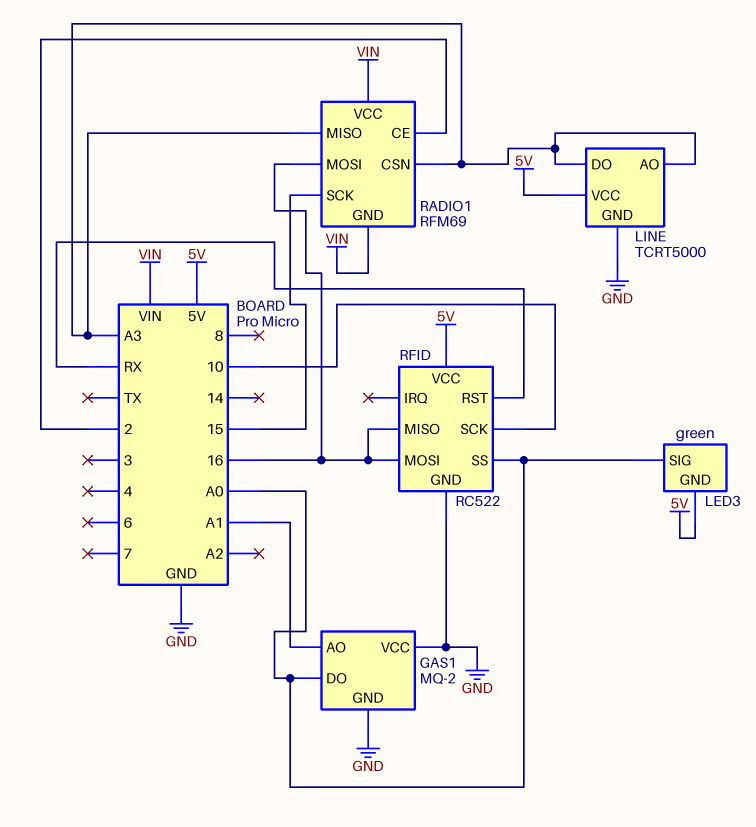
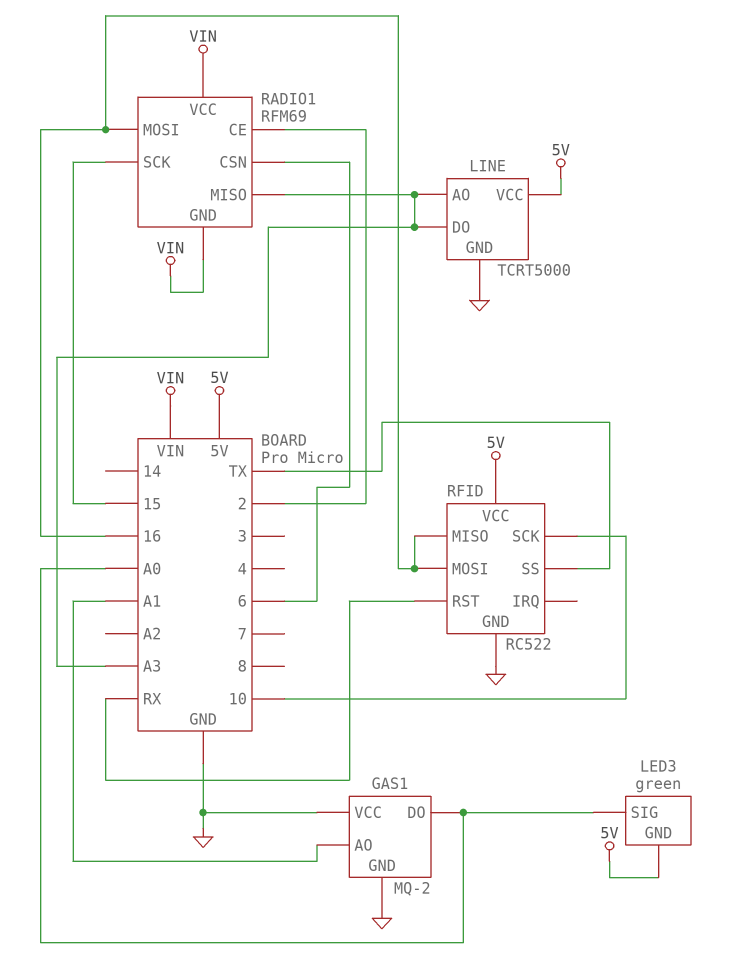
RADIO1 pin CSN: A3 -> 6
RFID pin SS: A0 -> TX

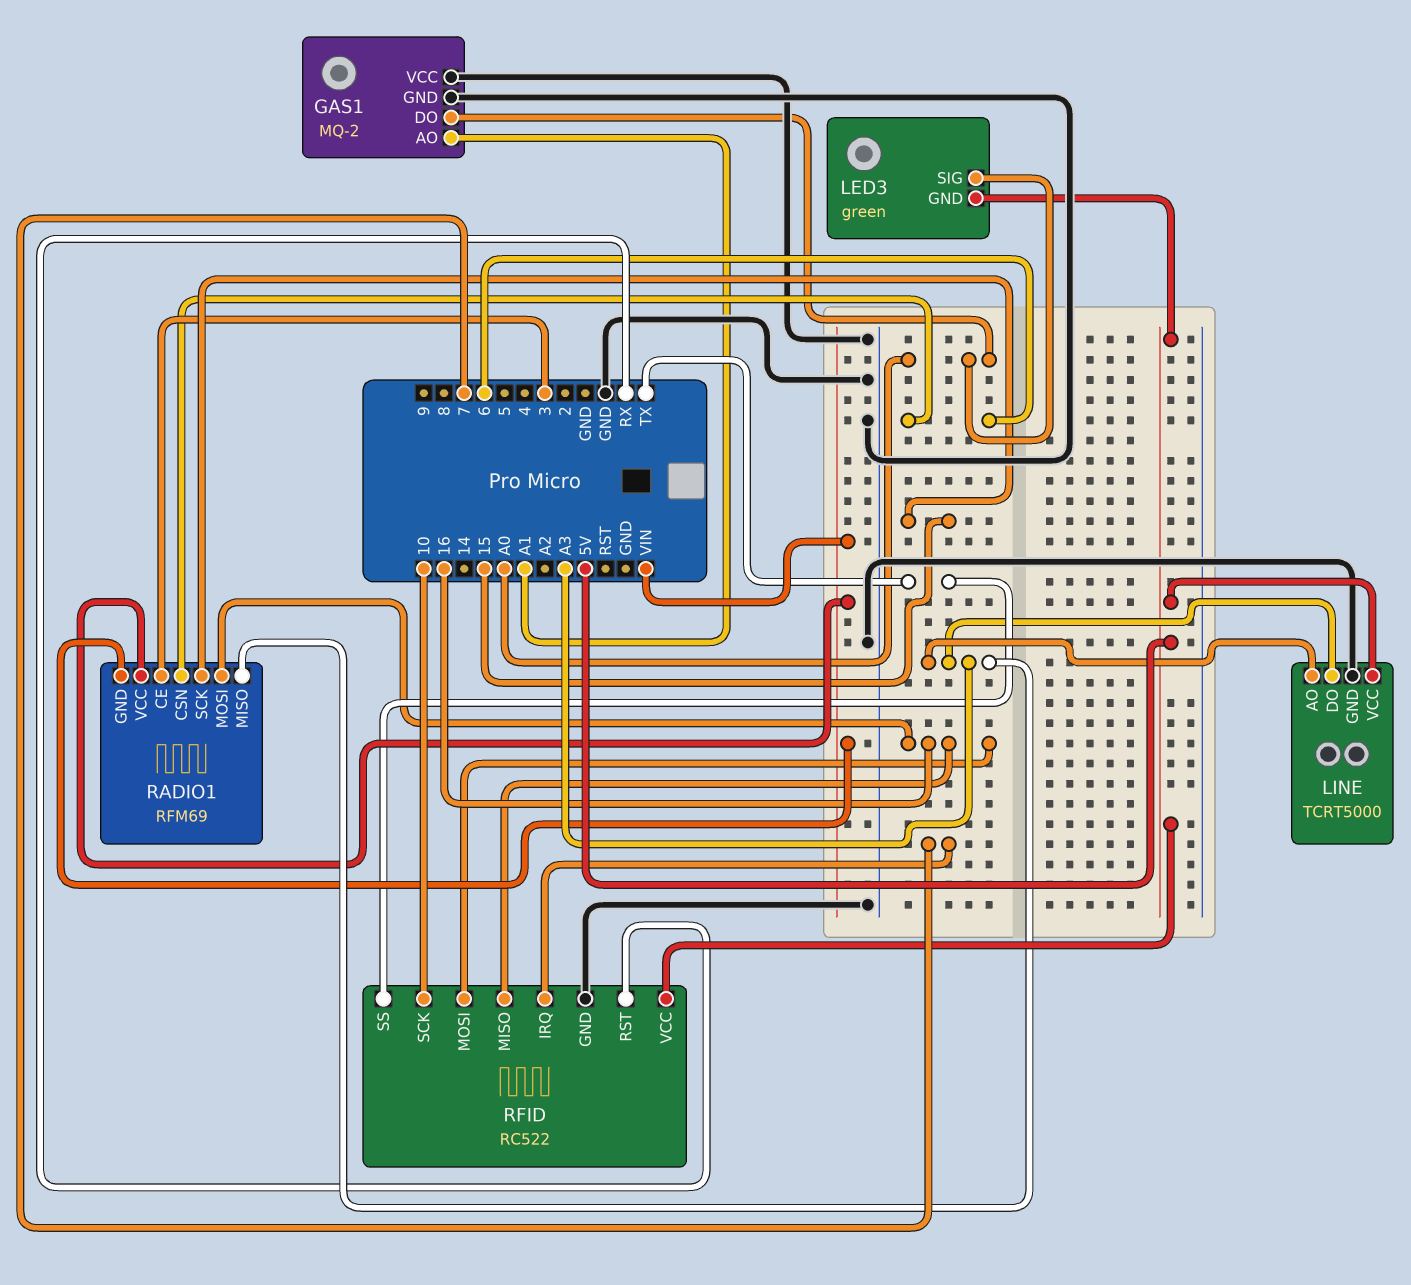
RADIO1 pin CE: 2 -> 3
RFID pin IRQ: none -> 7

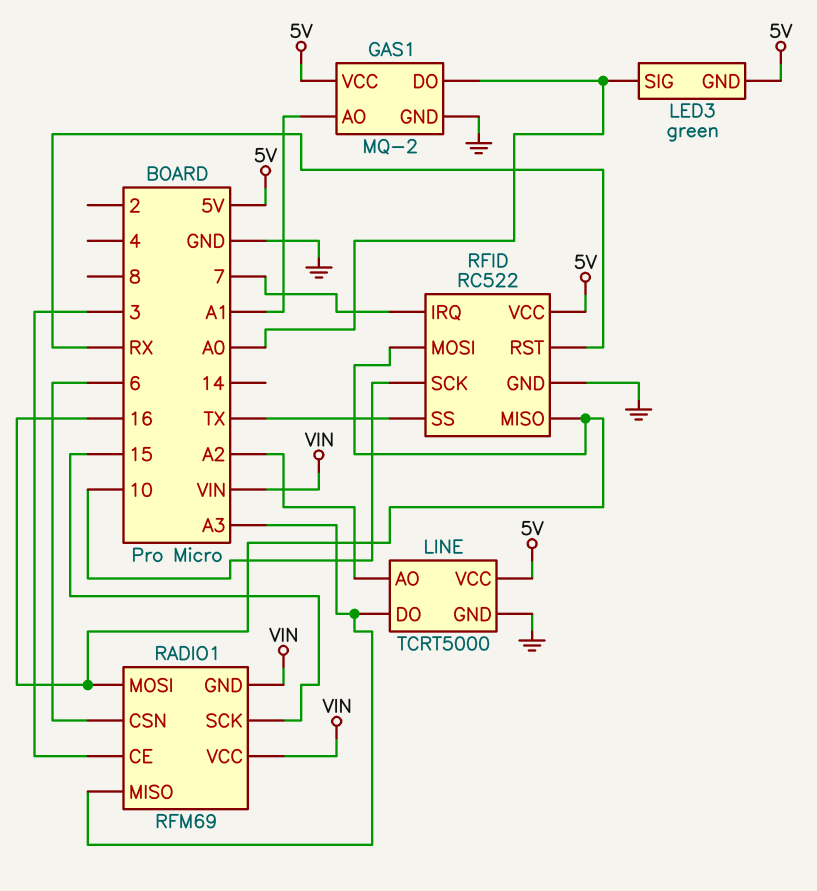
GAS1 pin VCC: GND -> 5V
LINE pin AO: A3 -> A2

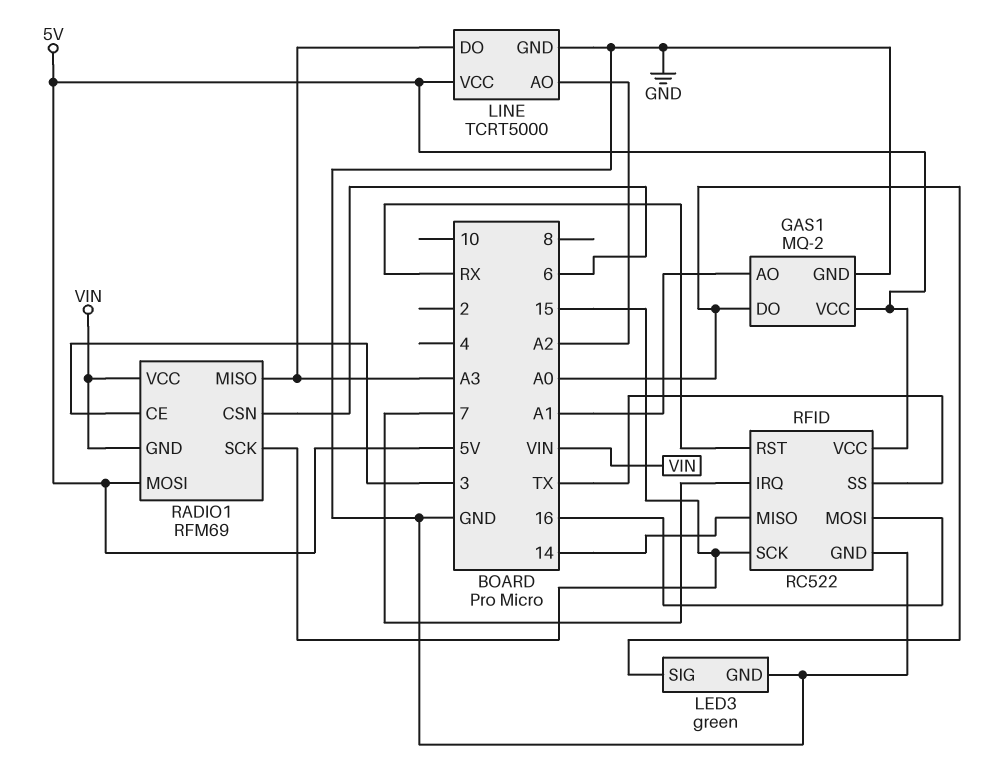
LED3 pin GND: 5V -> GND
RADIO1 pin MOSI: 16 -> 5V
RFID pin MISO: 16 -> 14
RFID pin SCK: 10 -> 15

